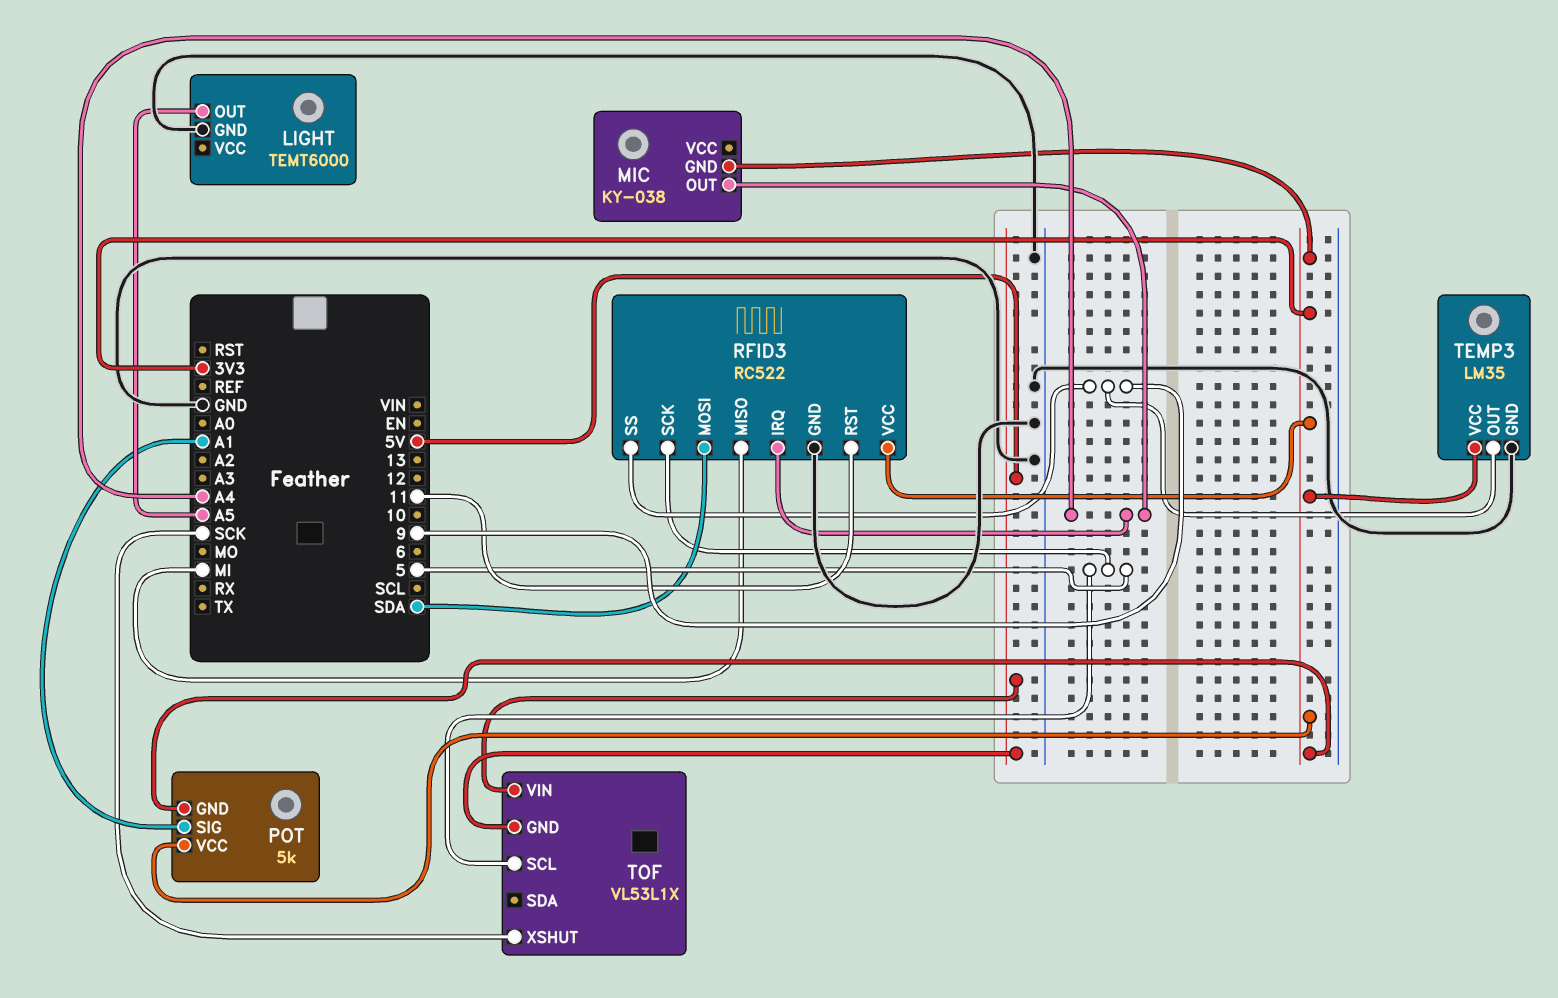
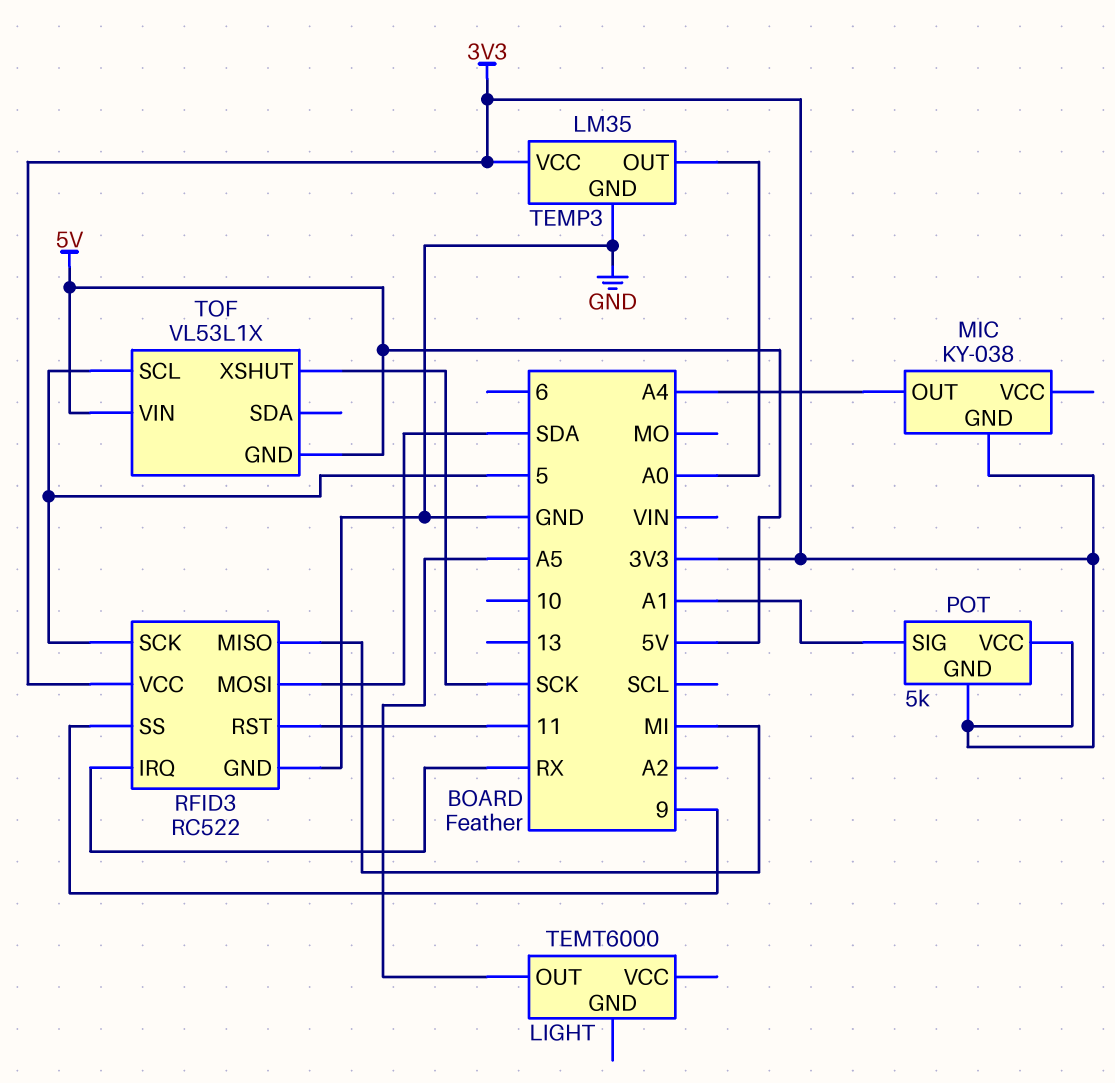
LIGHT pin GND: GND -> none
RFID3 pin IRQ: A4 -> RX
TEMP3 pin OUT: 9 -> A0

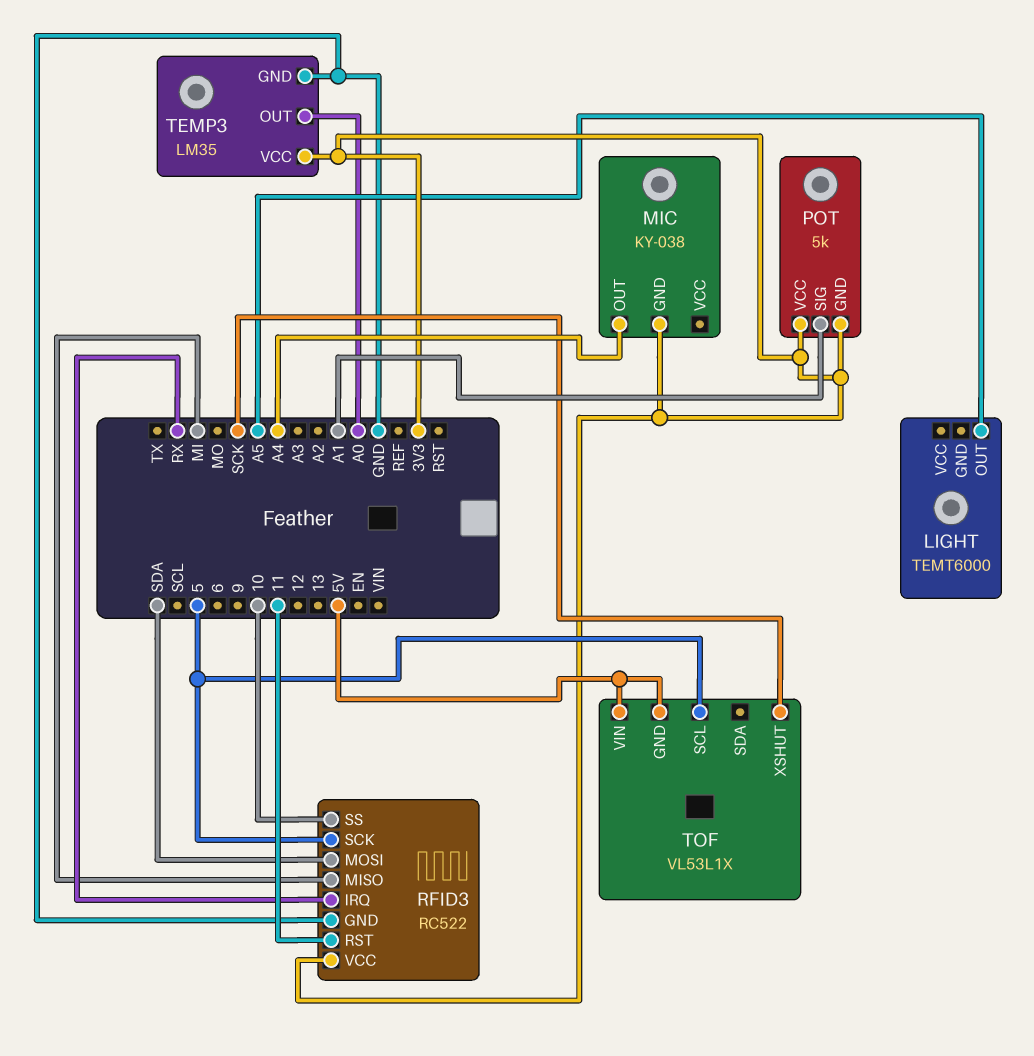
RFID3 pin SS: 9 -> 10

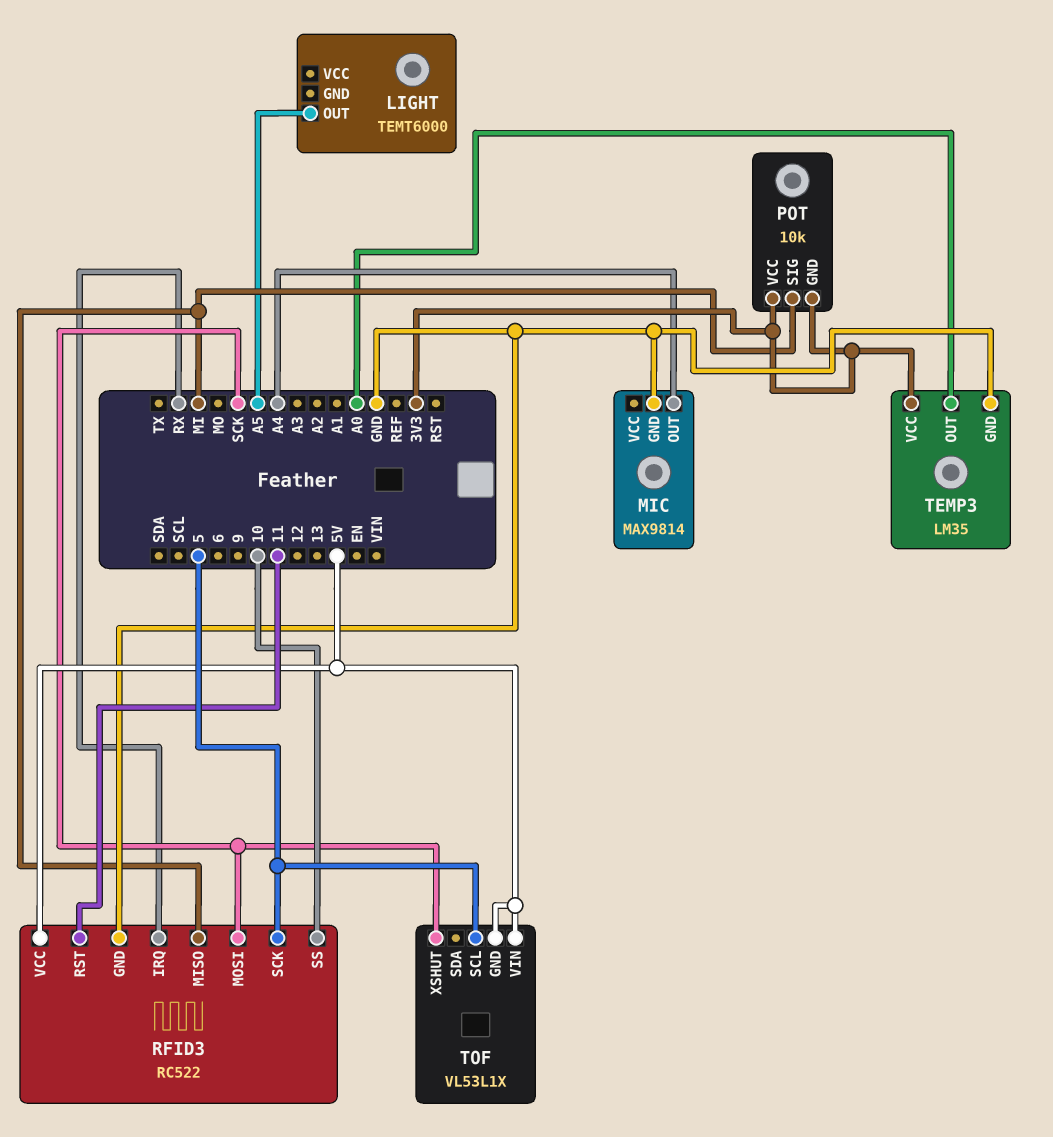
MIC: KY-038 -> MAX9814
MIC pin GND: 3V3 -> GND
POT: 5k -> 10k
POT pin SIG: A1 -> MI
RFID3 pin MOSI: SDA -> SCK
RFID3 pin VCC: 3V3 -> 5V

